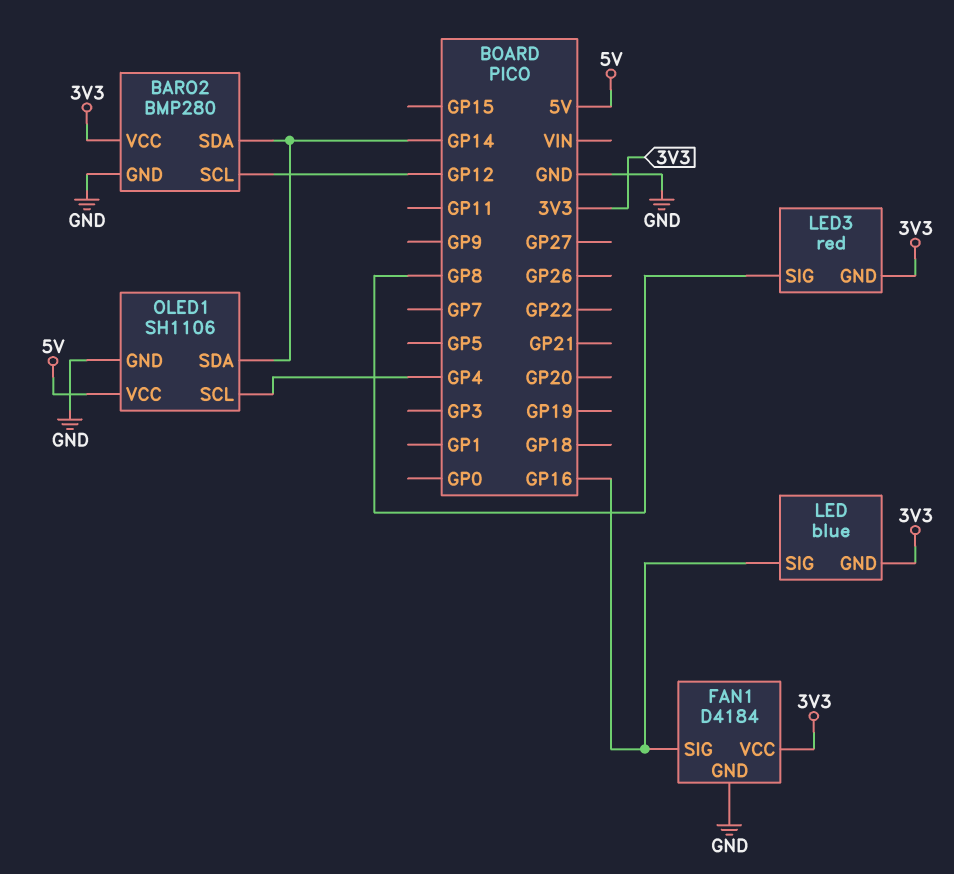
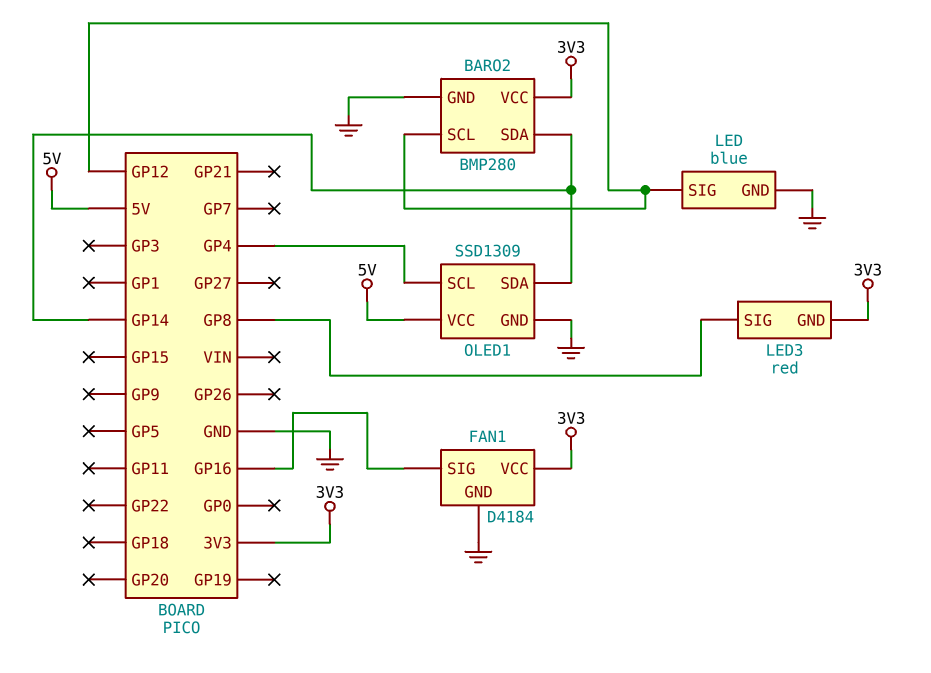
LED pin GND: 3V3 -> GND
LED pin SIG: GP16 -> GP12
OLED1: SH1106 -> SSD1309

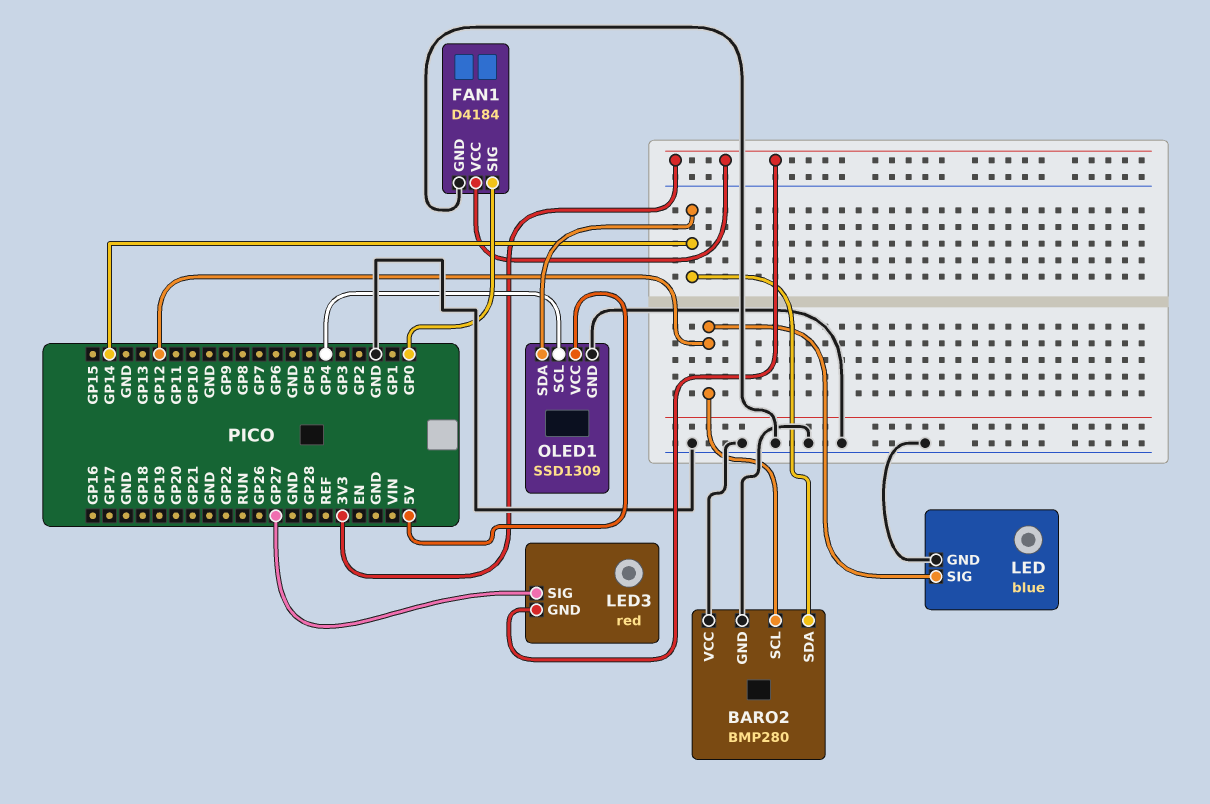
BARO2 pin VCC: 3V3 -> GND
FAN1 pin SIG: GP16 -> GP0
LED3 pin SIG: GP8 -> GP27

